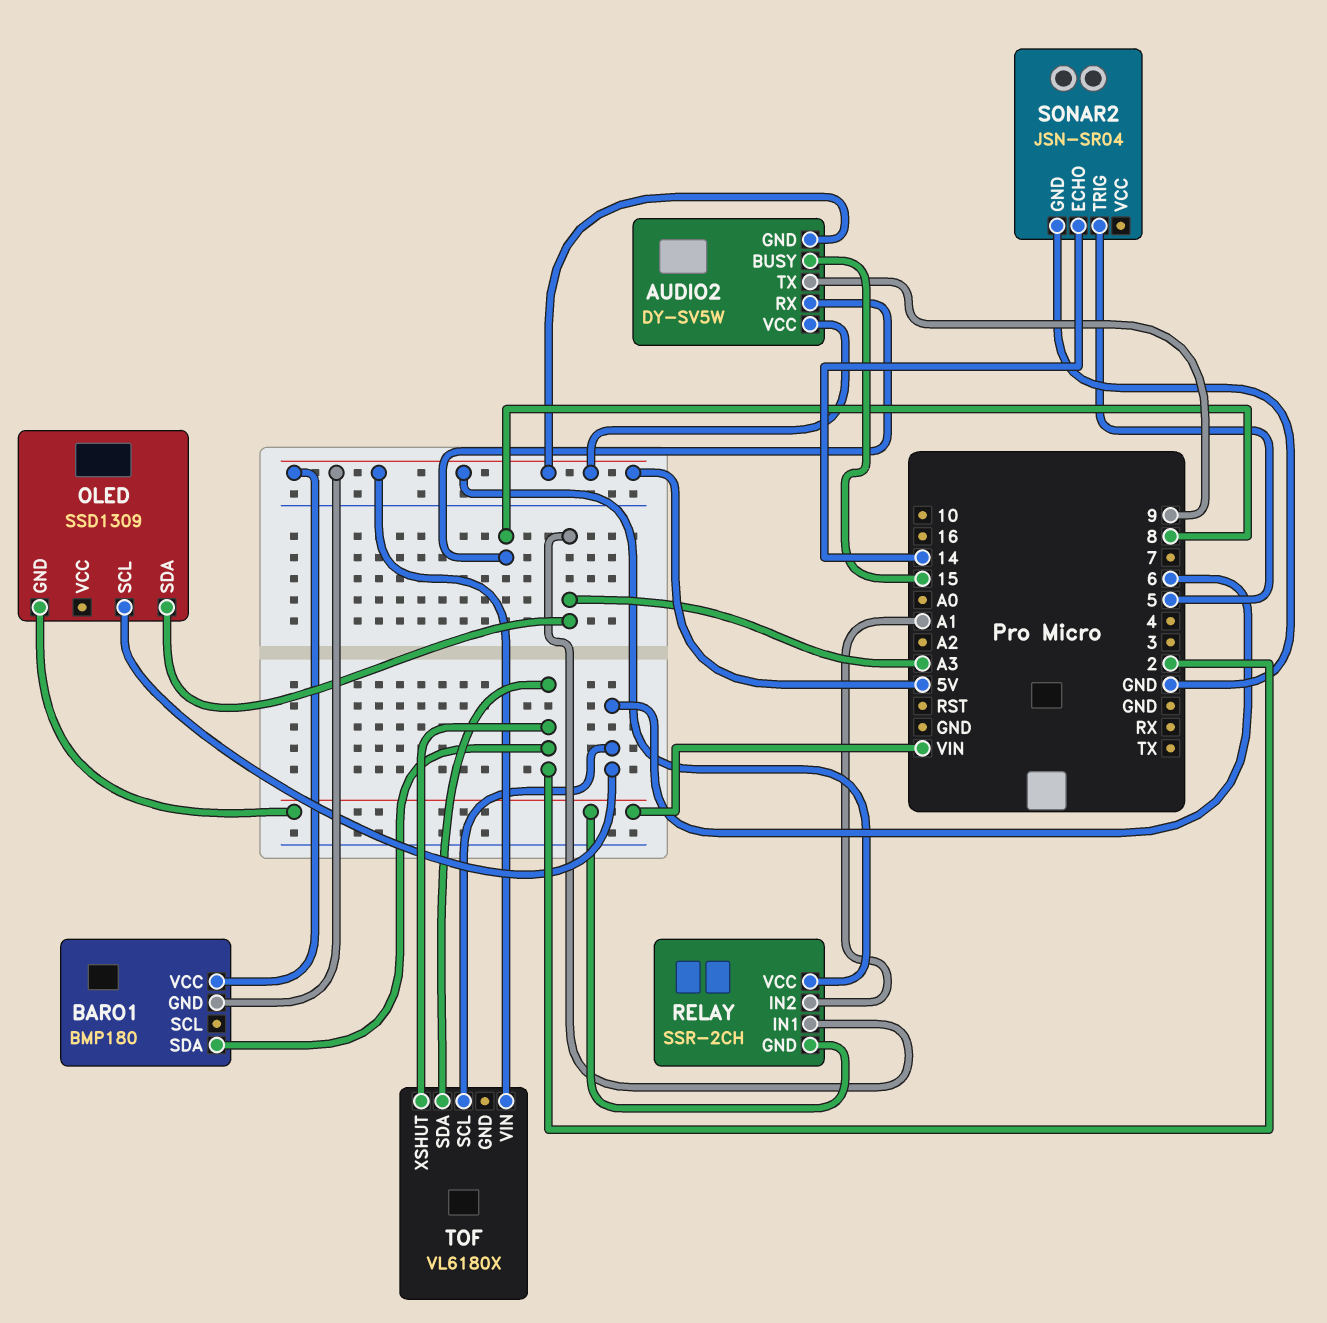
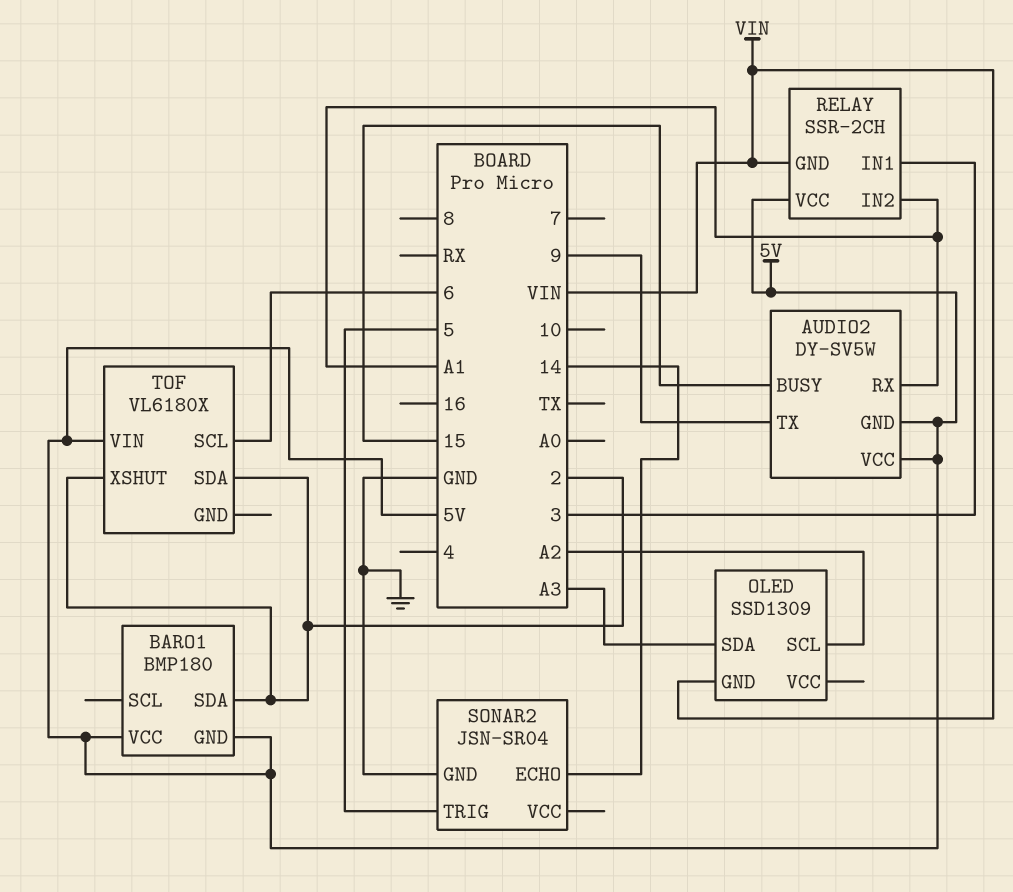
AUDIO2 pin RX: 8 -> A1
OLED pin SCL: 6 -> A2
RELAY pin IN1: A3 -> 3

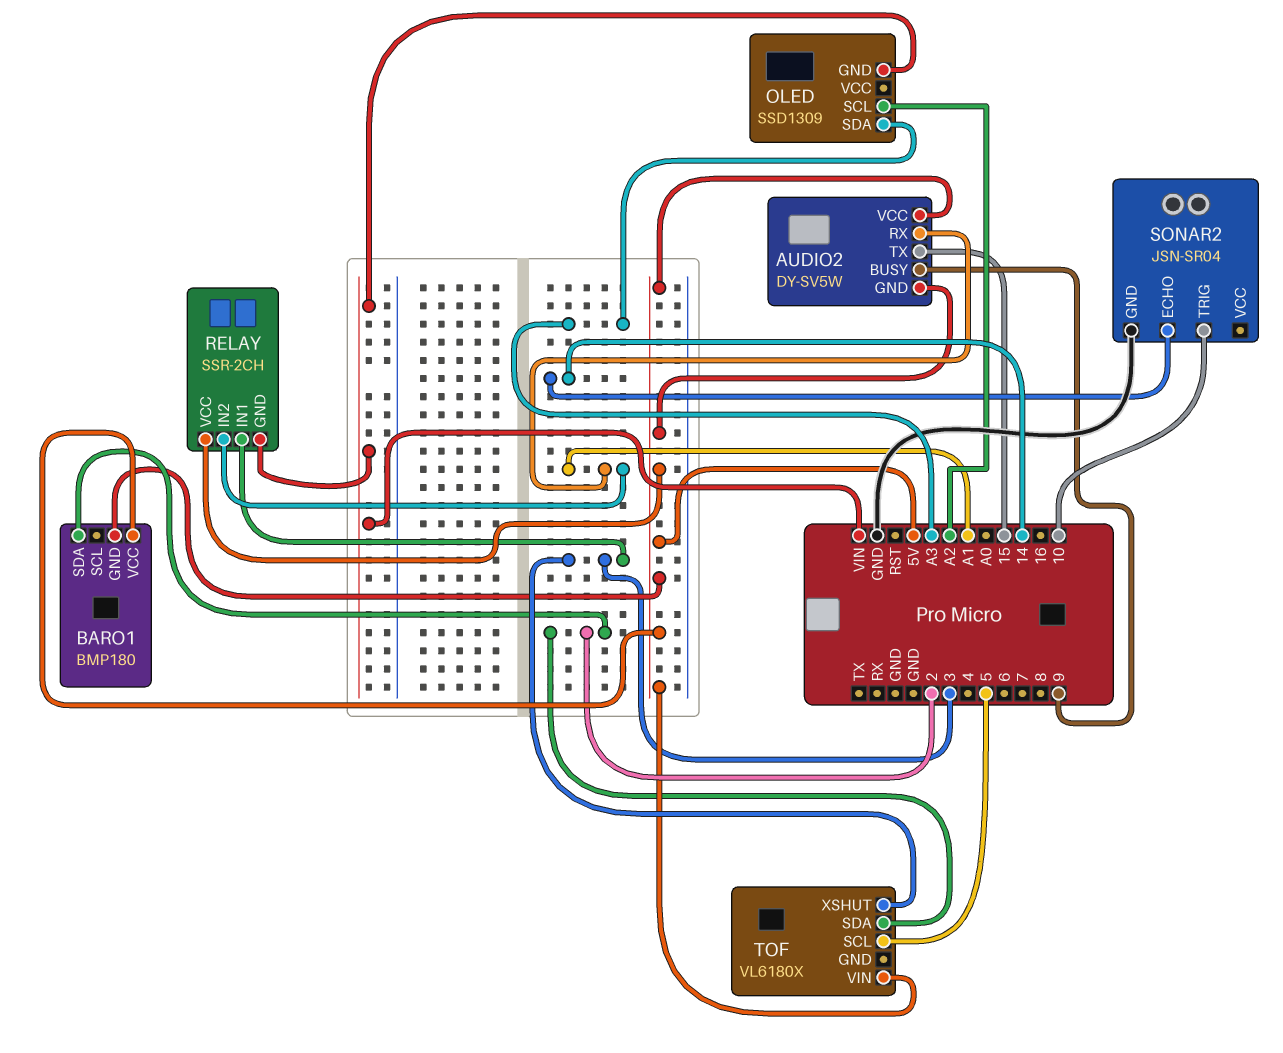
AUDIO2 pin BUSY: 15 -> 9
AUDIO2 pin TX: 9 -> 15
SONAR2 pin TRIG: 5 -> 10
TOF pin SCL: 6 -> 5
TOF pin XSHUT: 2 -> 3

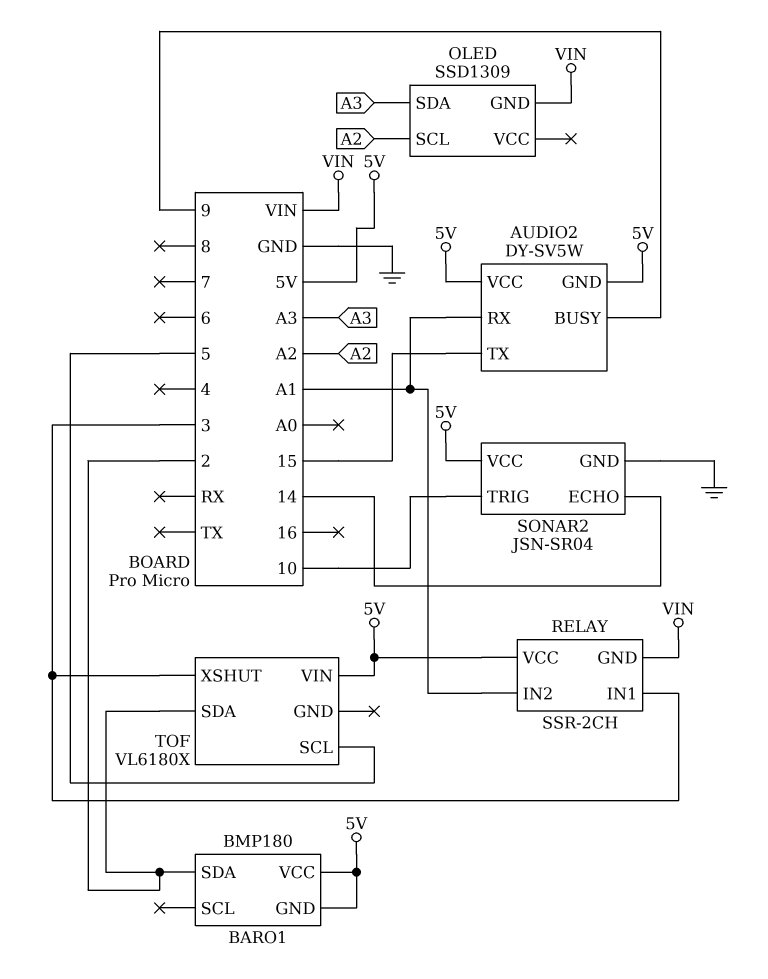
SONAR2 pin VCC: none -> 5V

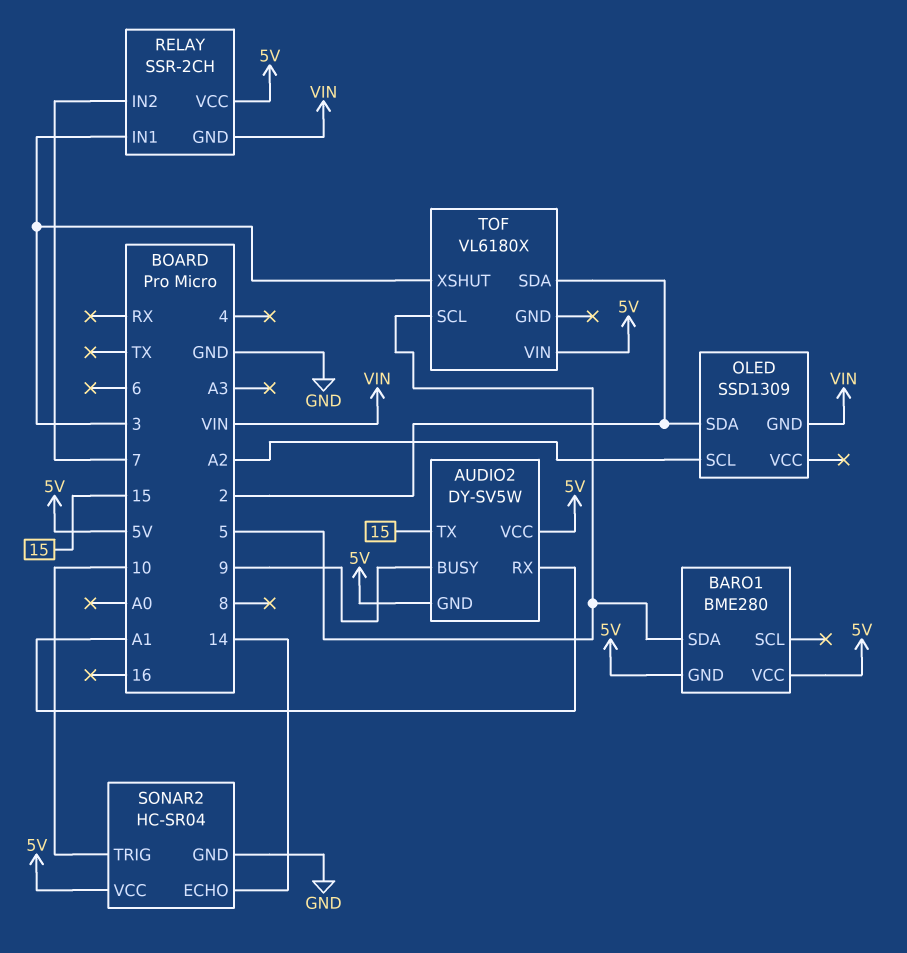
BARO1: BMP180 -> BME280
BARO1 pin SDA: 2 -> 5
OLED pin SDA: A3 -> 2
RELAY pin IN2: A1 -> 7
SONAR2: JSN-SR04 -> HC-SR04

